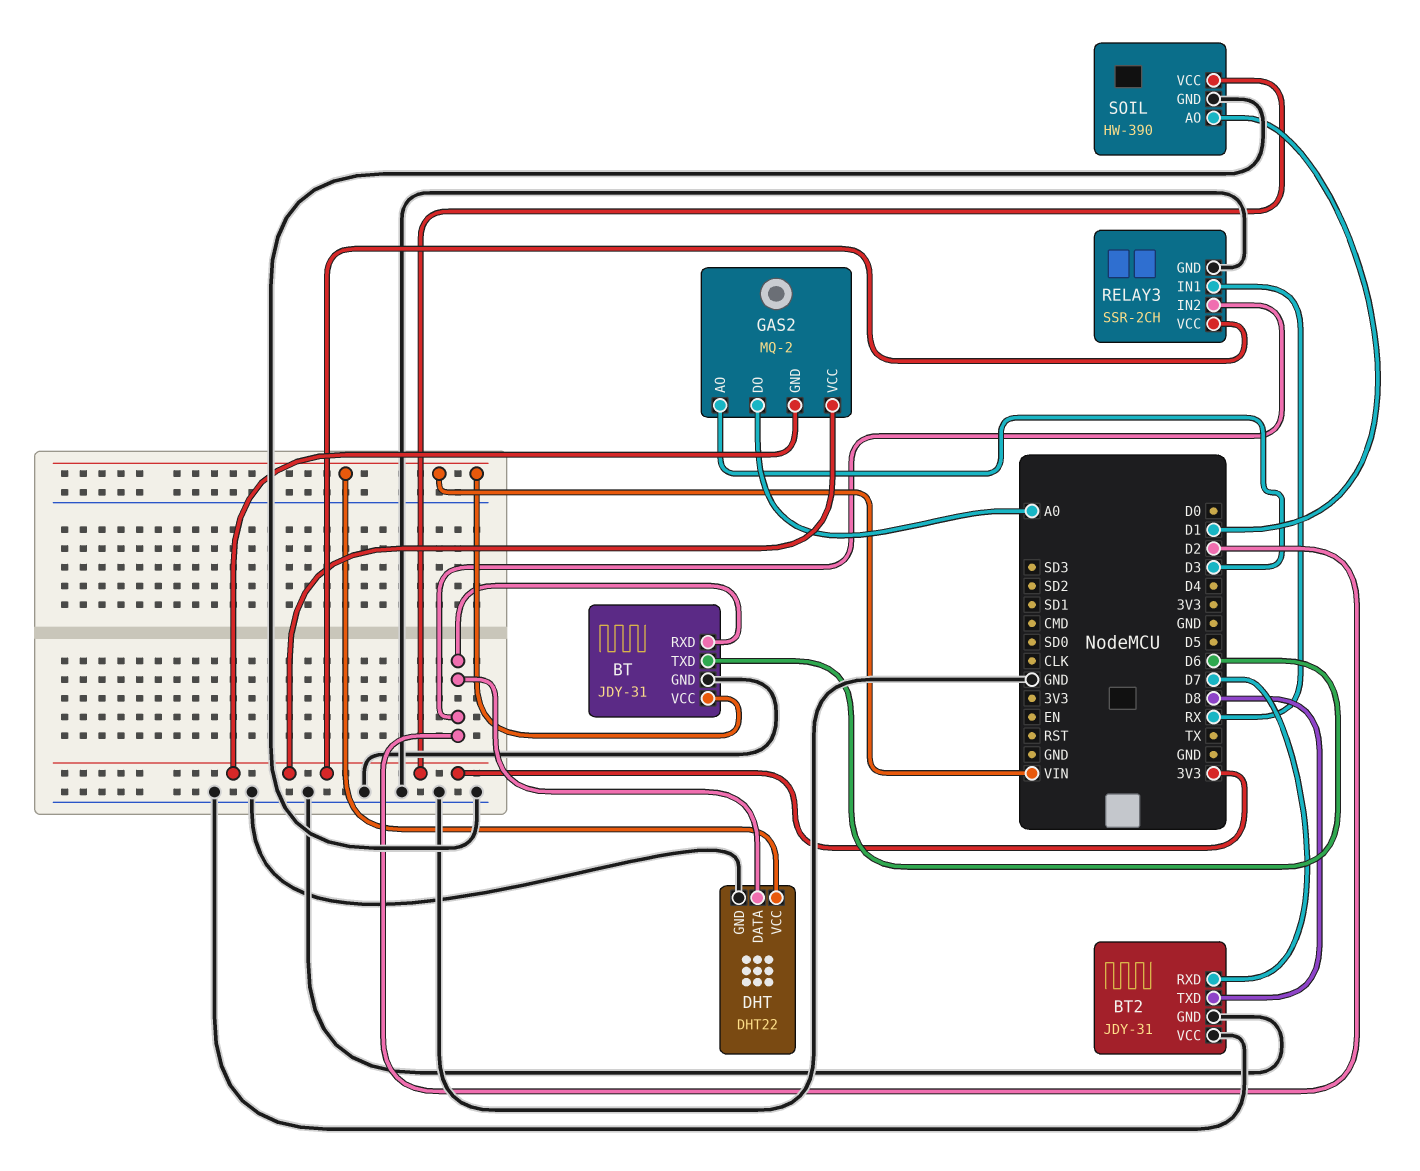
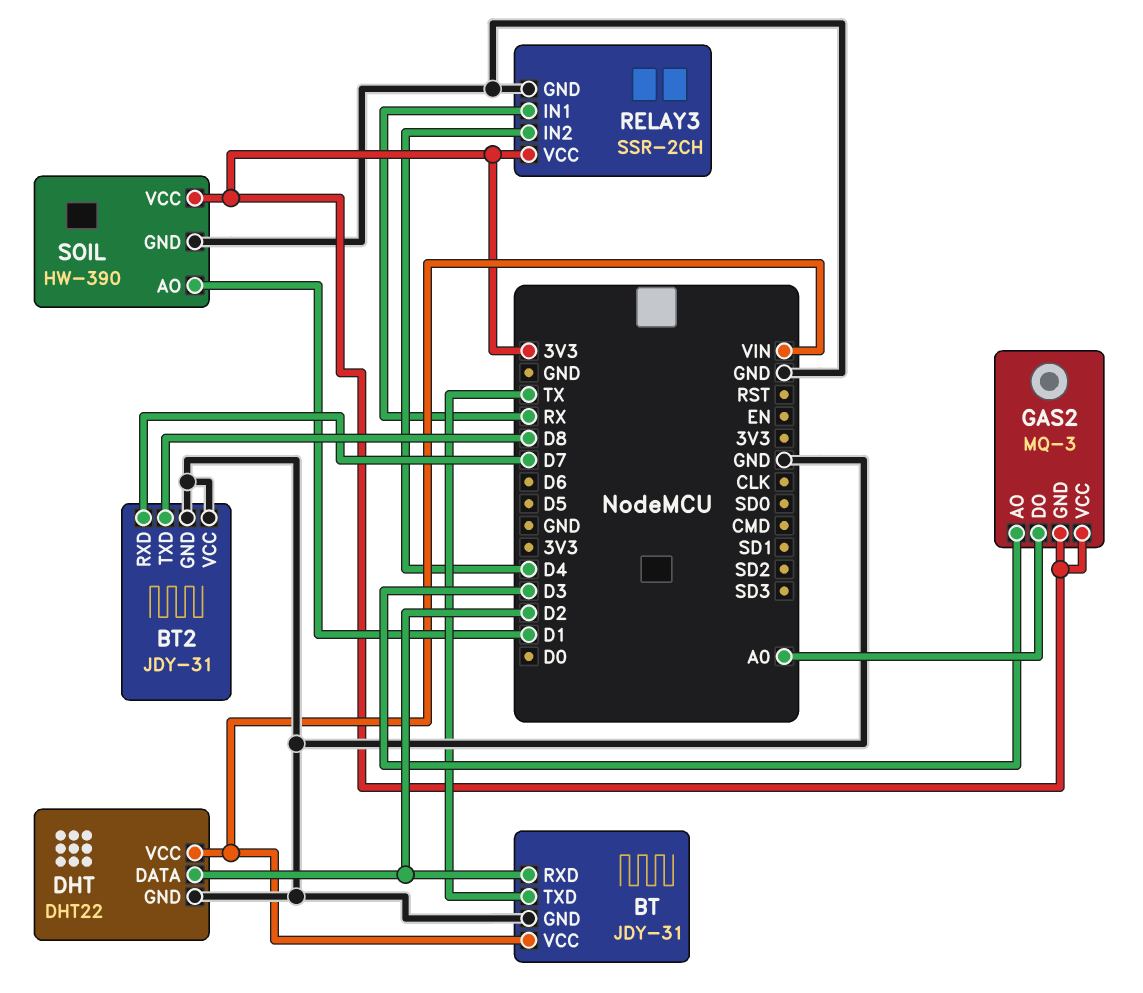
BT pin TXD: D6 -> TX
GAS2: MQ-2 -> MQ-3
RELAY3 pin IN2: D2 -> D4

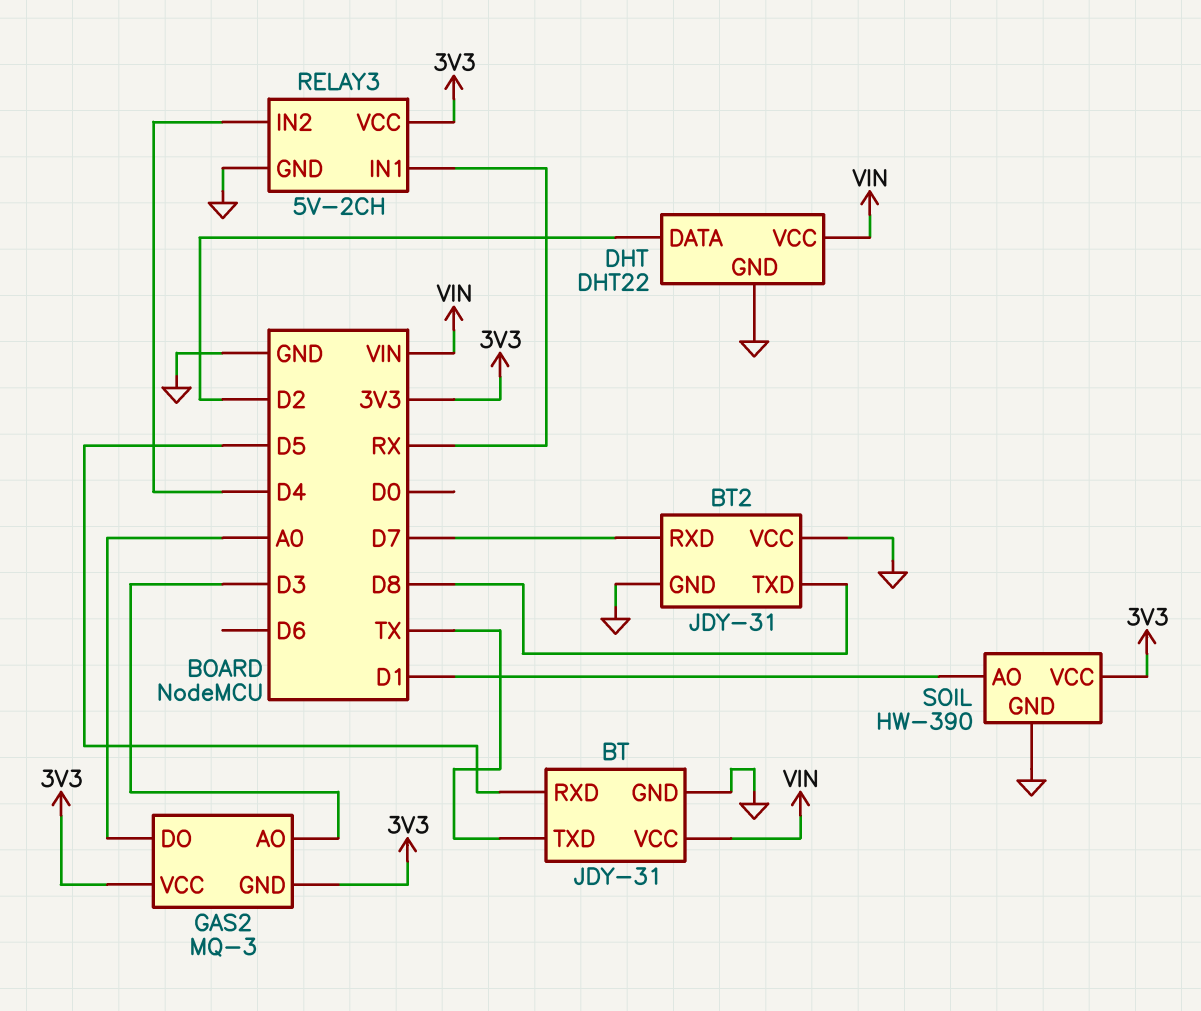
BT pin RXD: D2 -> D5
RELAY3: SSR-2CH -> 5V-2CH

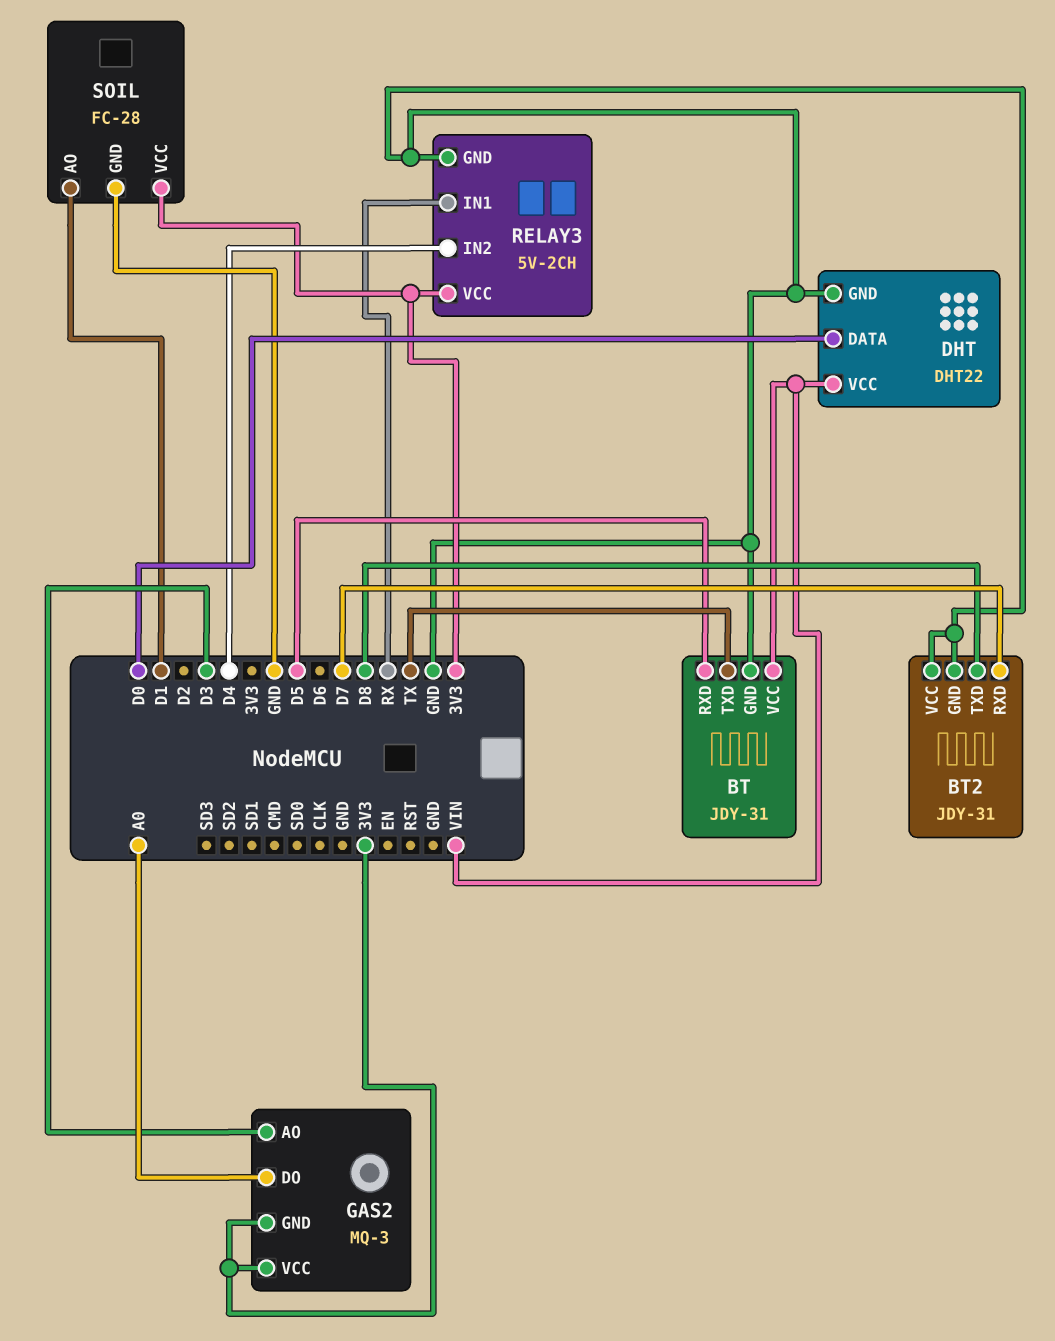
DHT pin DATA: D2 -> D0
SOIL: HW-390 -> FC-28

